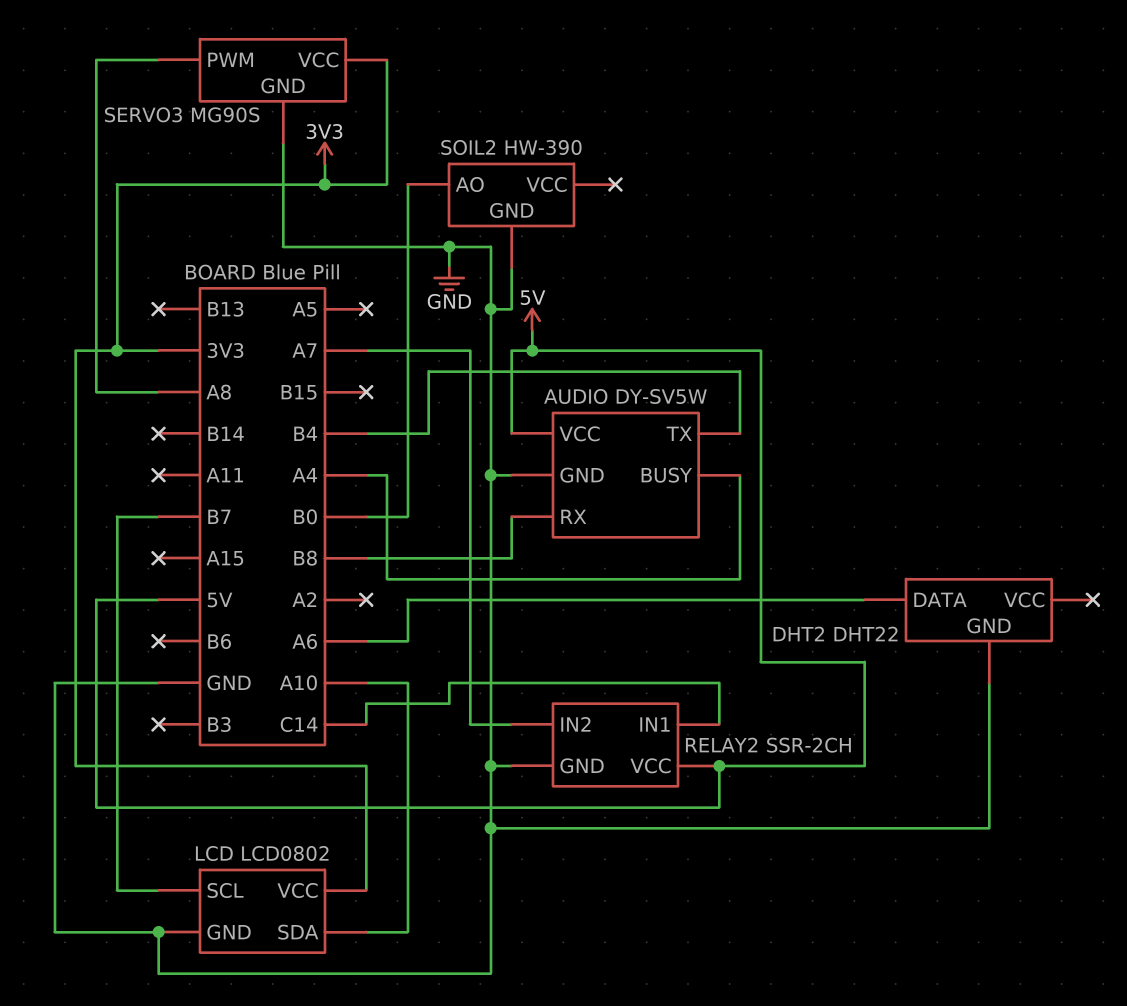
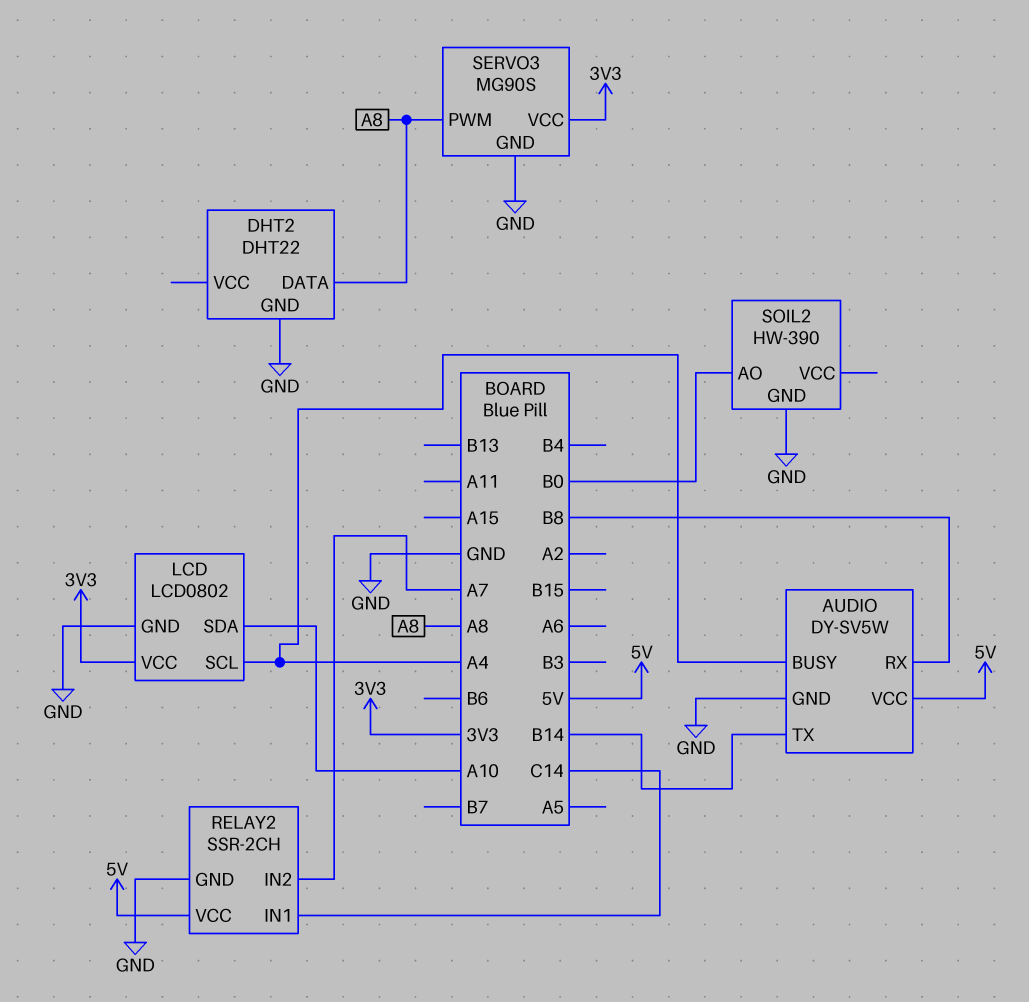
AUDIO pin TX: B4 -> B14
DHT2 pin DATA: A6 -> A8
LCD pin SCL: B7 -> A4

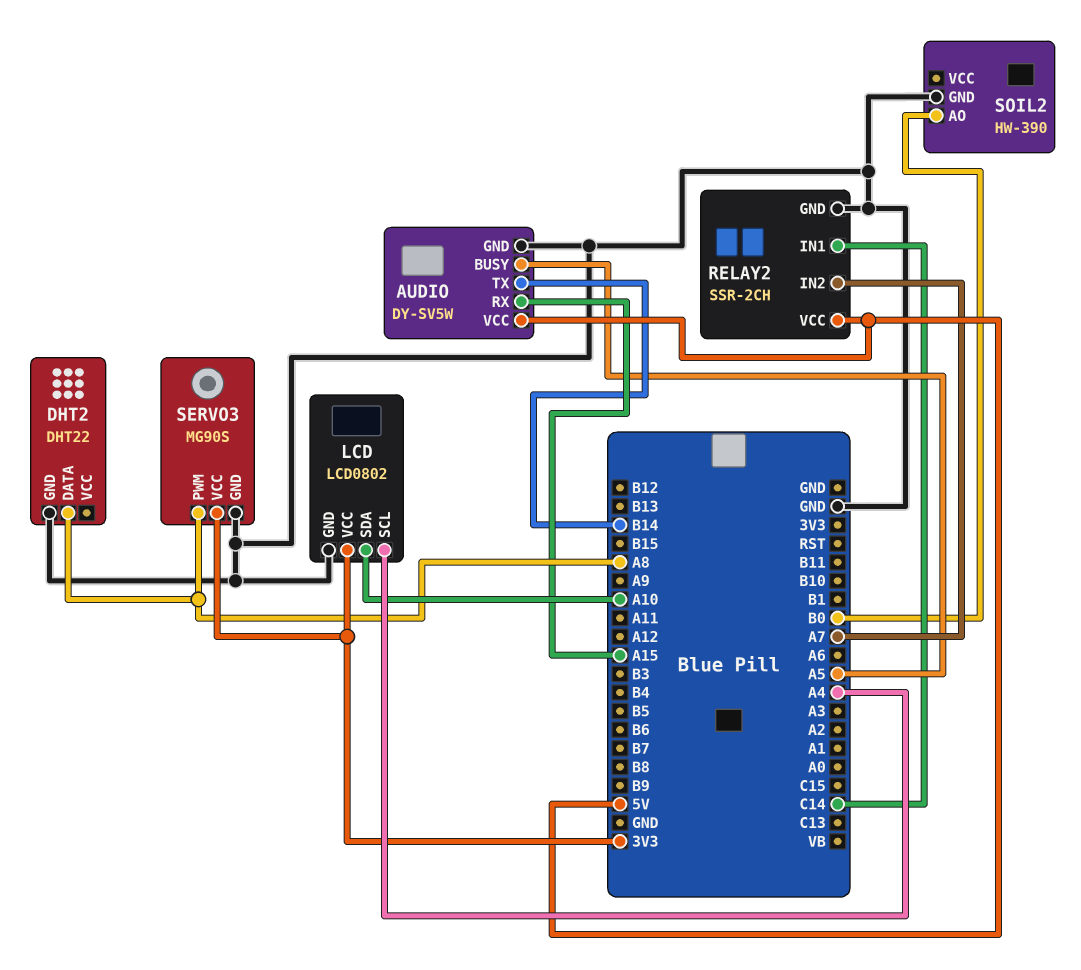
AUDIO pin BUSY: A4 -> A5
AUDIO pin RX: B8 -> A15

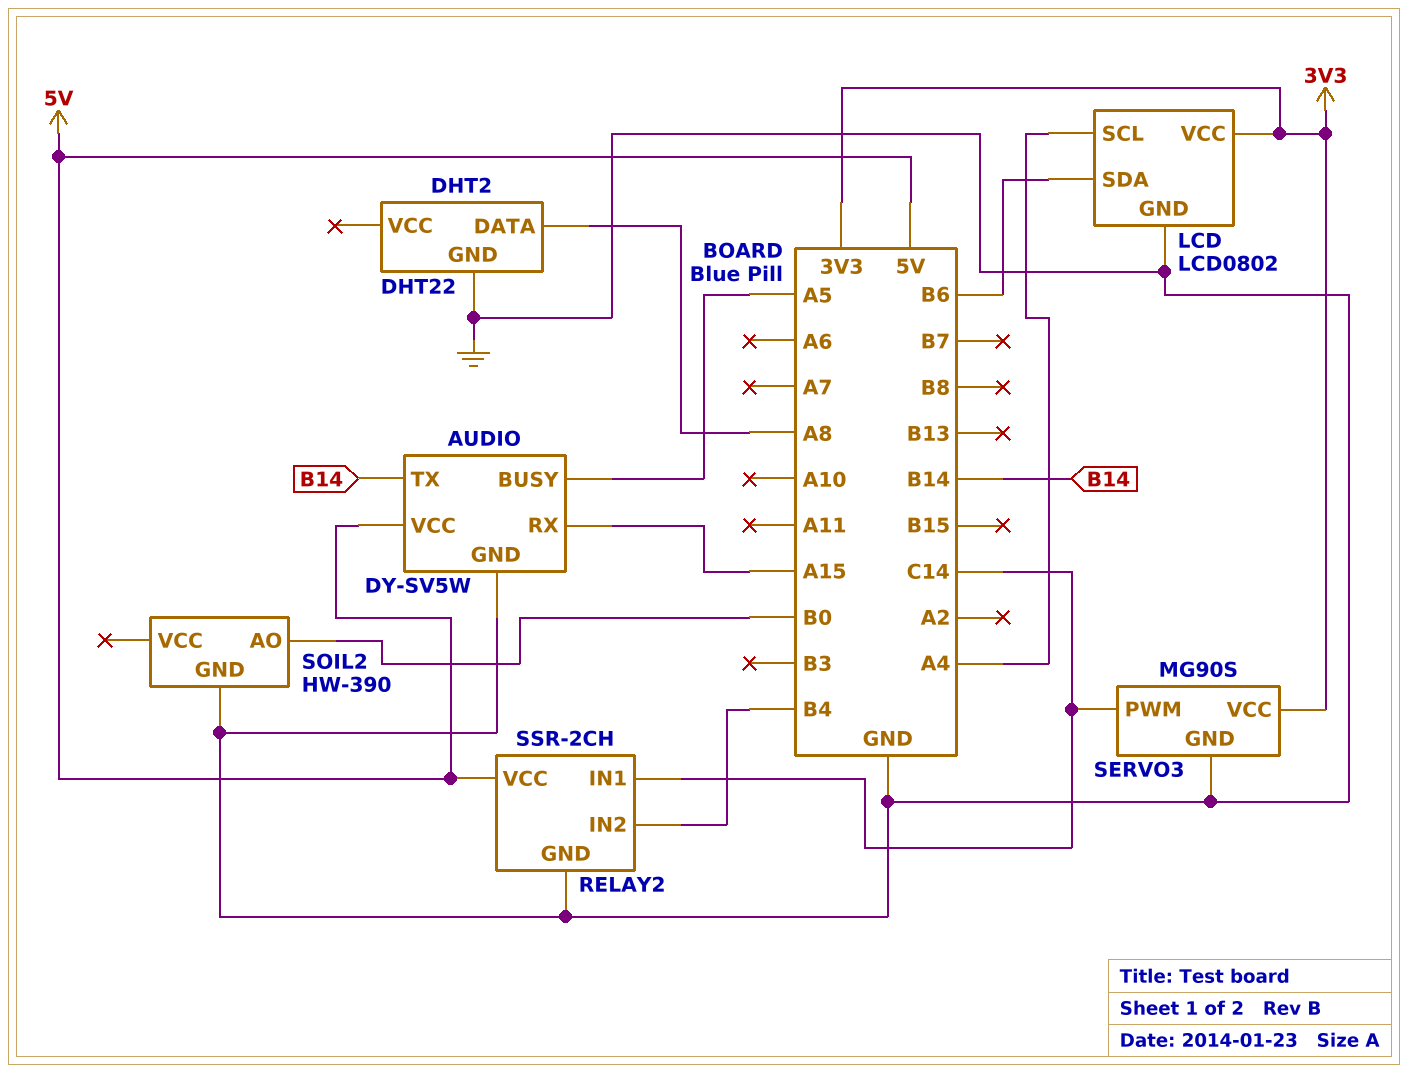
LCD pin SDA: A10 -> B6
RELAY2 pin IN2: A7 -> B4
SERVO3 pin PWM: A8 -> C14

